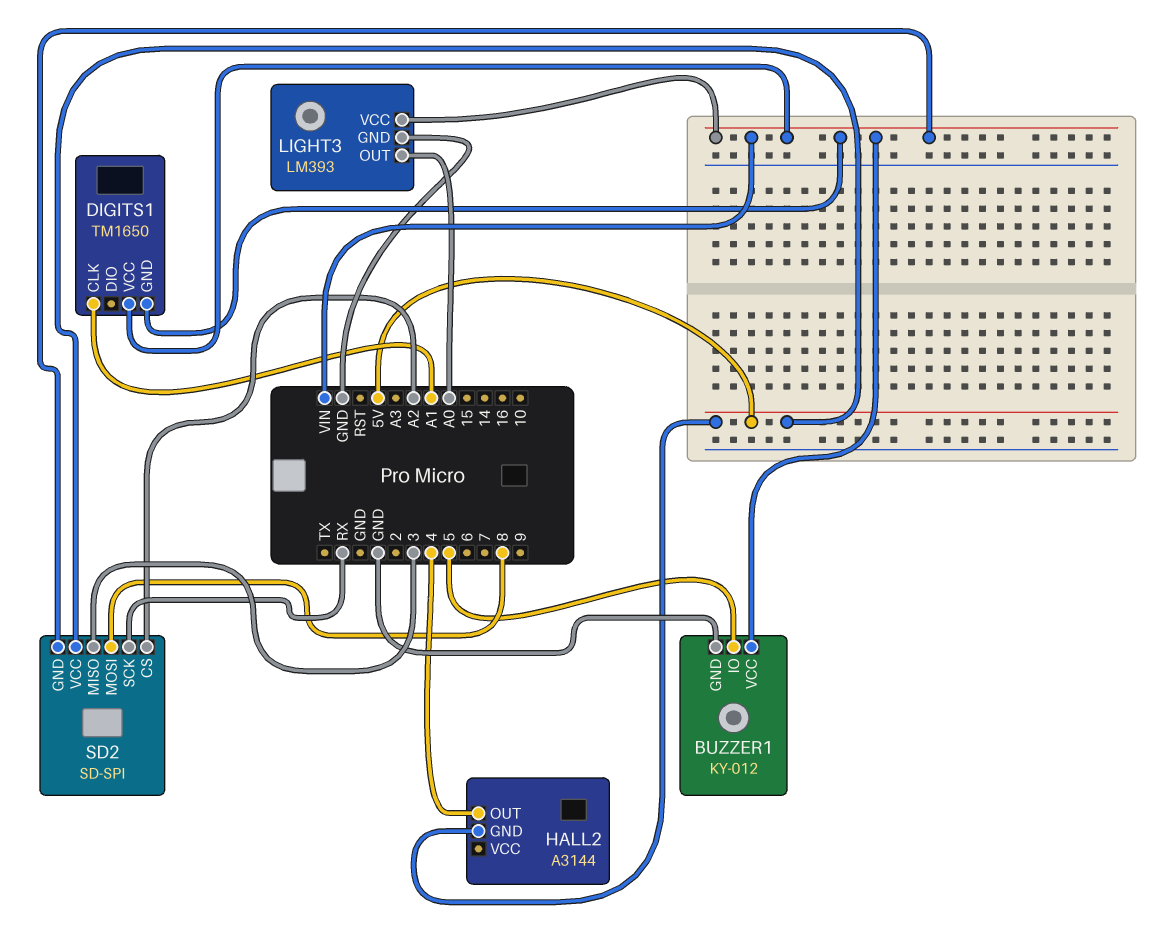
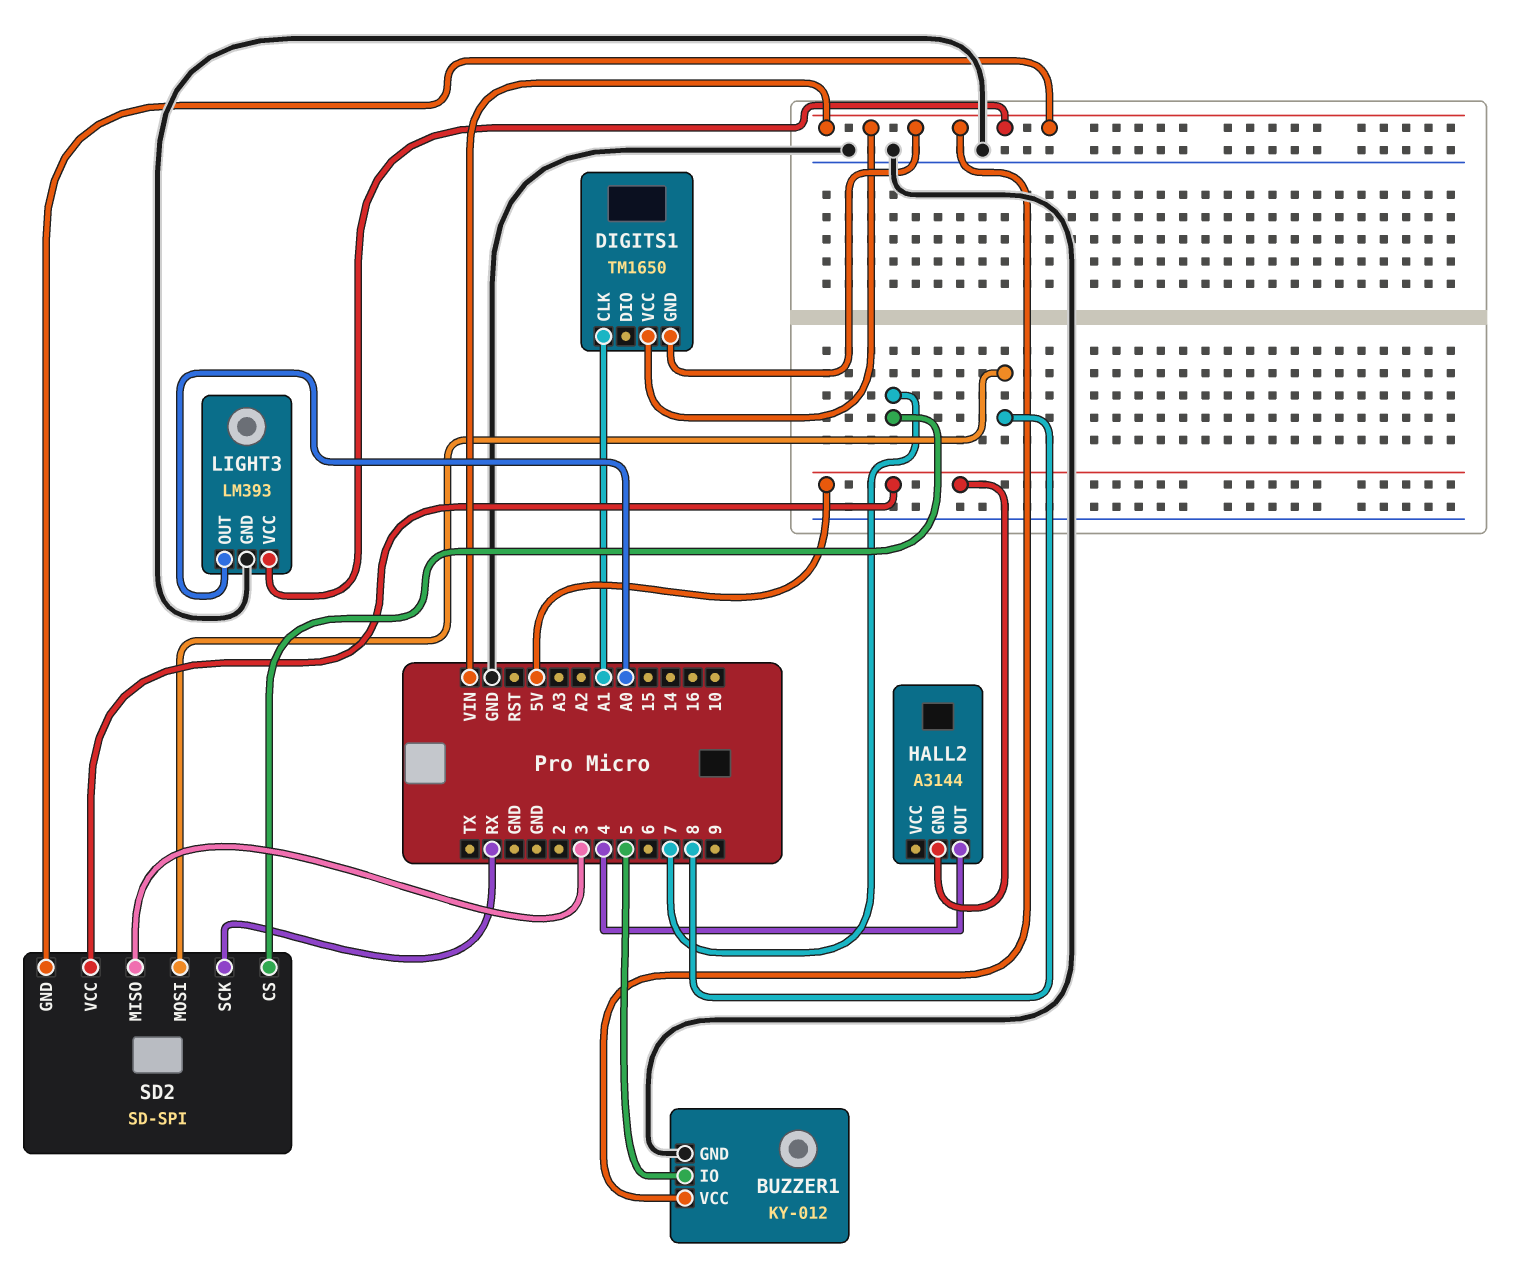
SD2 pin CS: A2 -> 7

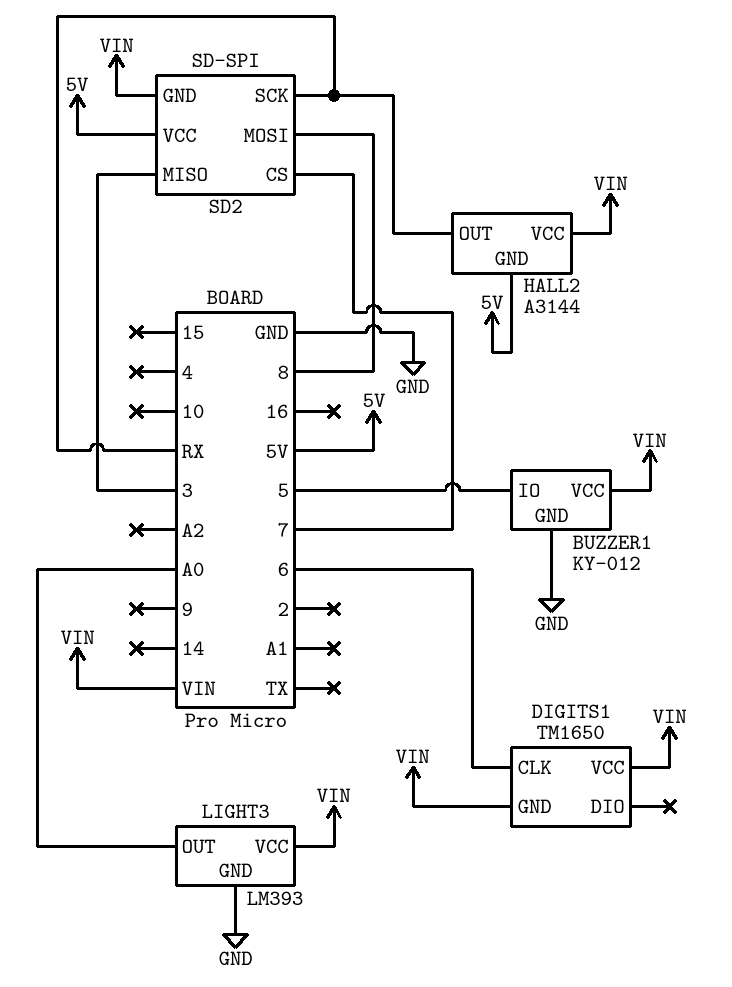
DIGITS1 pin CLK: A1 -> 6
HALL2 pin OUT: 4 -> RX
HALL2 pin VCC: none -> VIN

